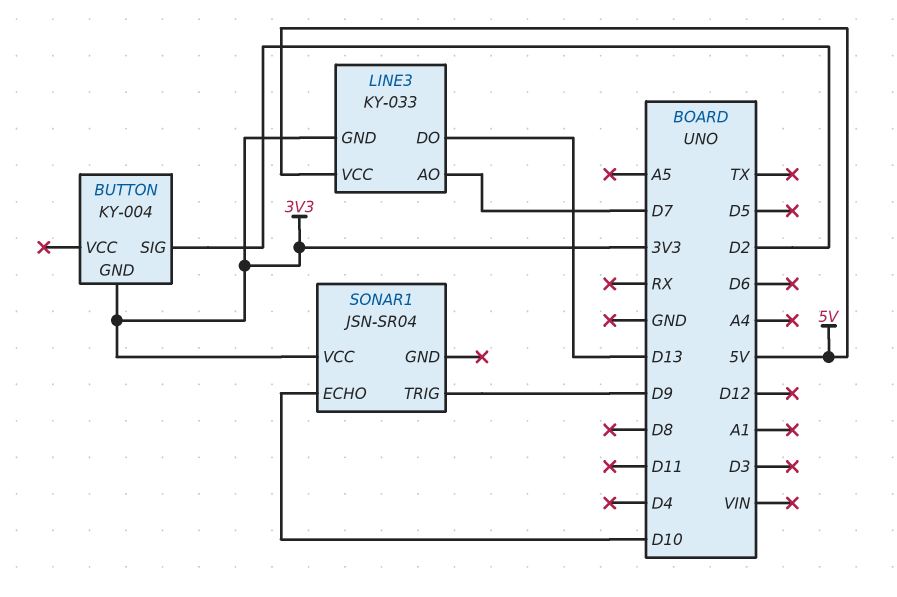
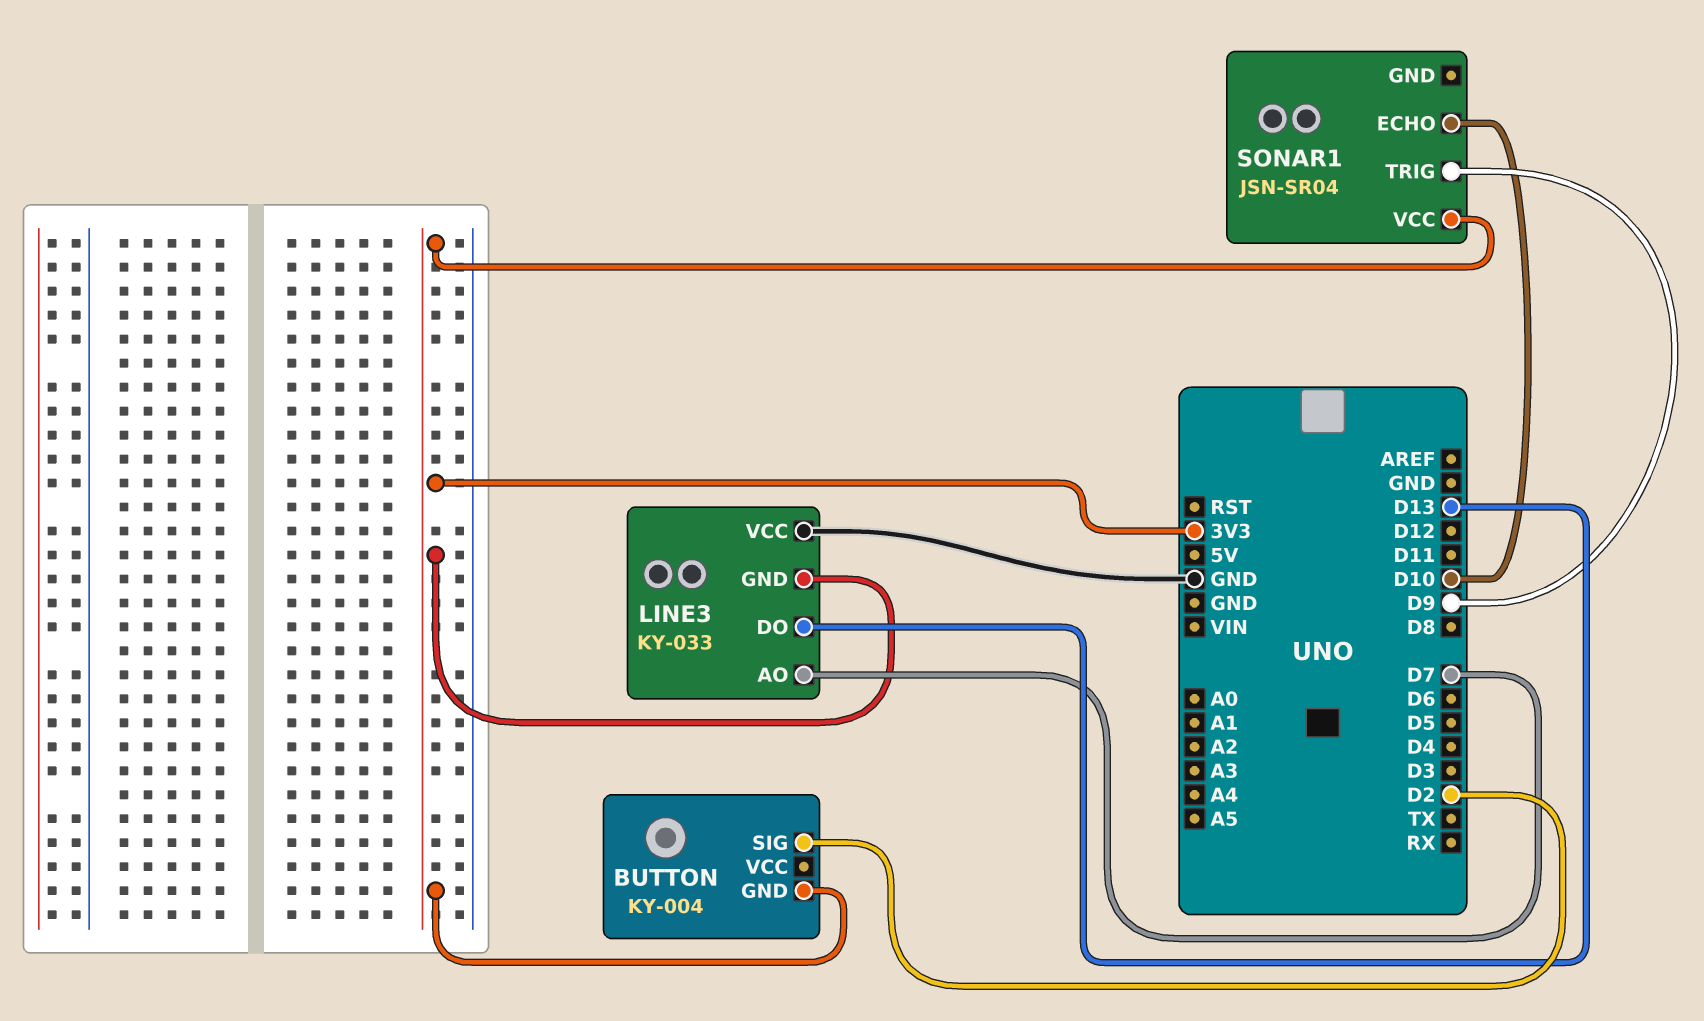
LINE3 pin VCC: 5V -> GND

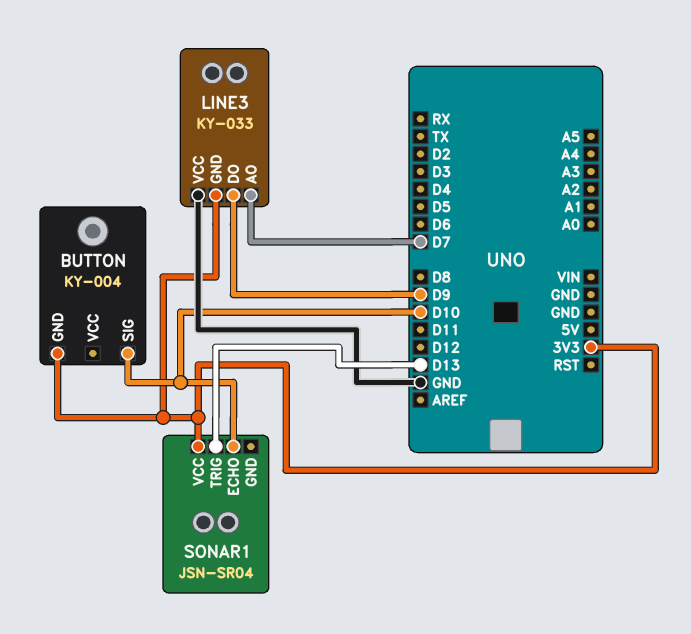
BUTTON pin SIG: D2 -> D10
LINE3 pin DO: D13 -> D9
SONAR1 pin TRIG: D9 -> D13

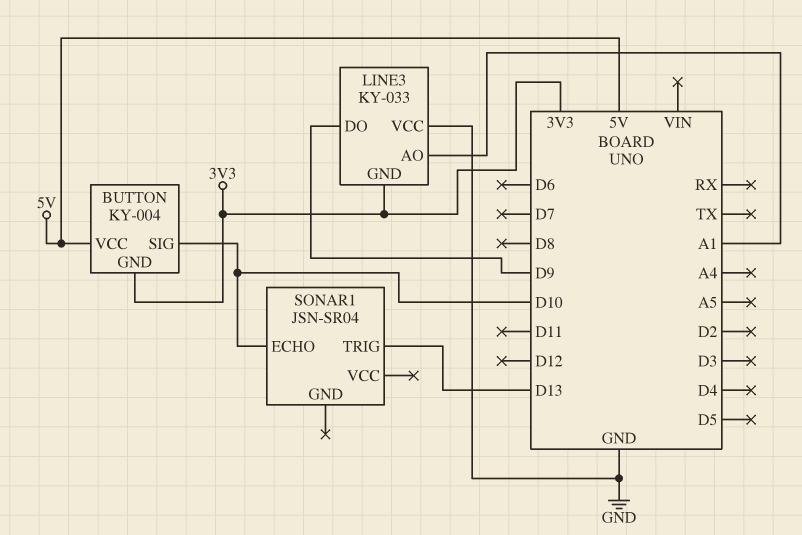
BUTTON pin VCC: none -> 5V
LINE3 pin AO: D7 -> A1
SONAR1 pin VCC: 3V3 -> none

